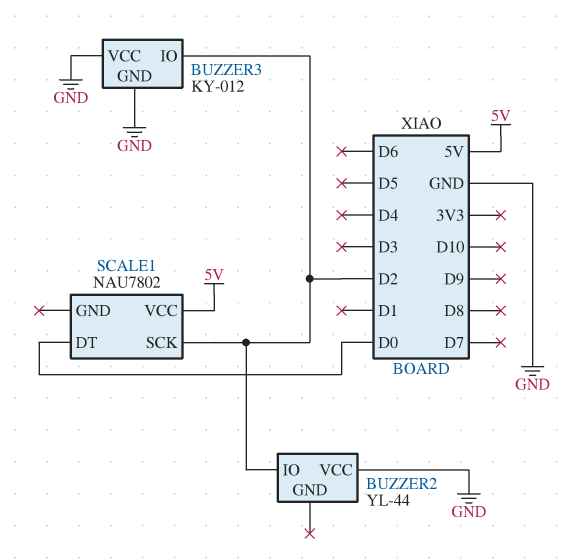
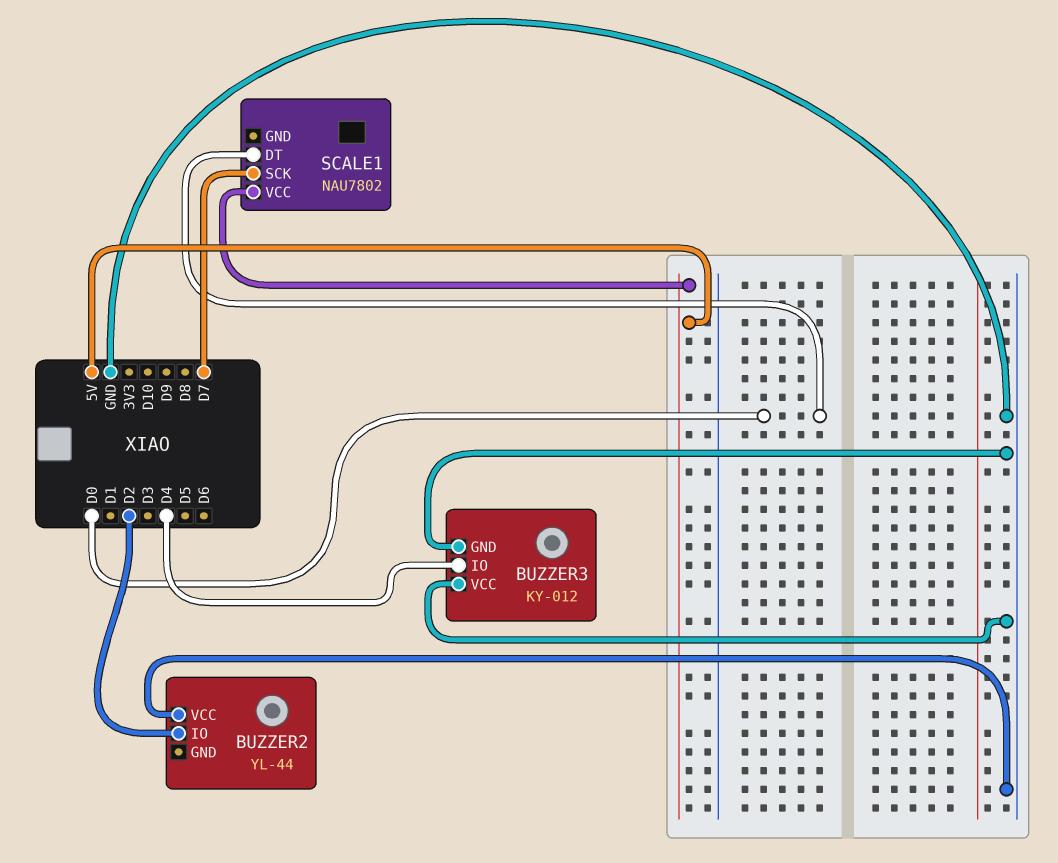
BUZZER3 pin IO: D2 -> D4
SCALE1 pin SCK: D2 -> D7

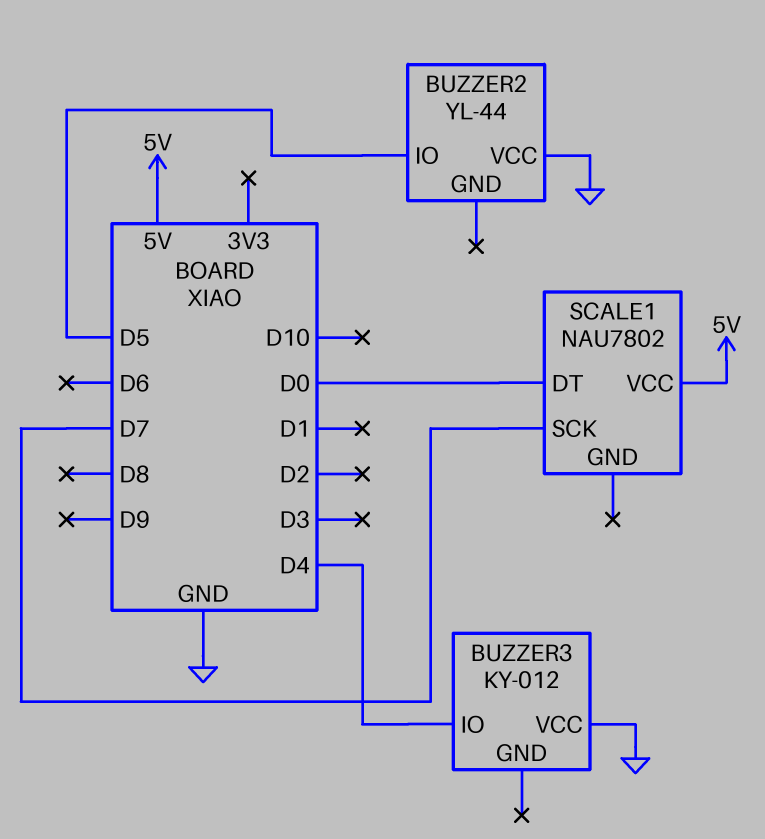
BUZZER2 pin IO: D2 -> D5
BUZZER3 pin GND: GND -> none

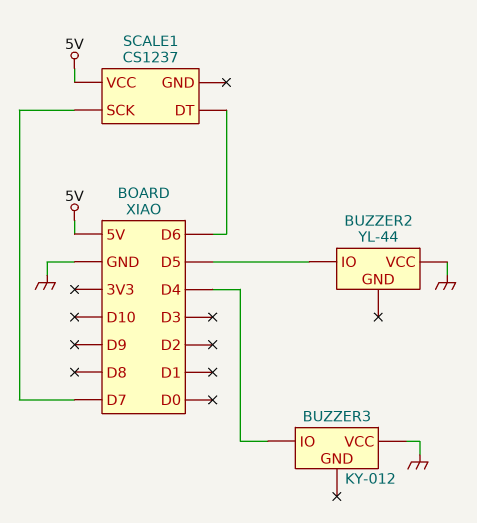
SCALE1: NAU7802 -> CS1237
SCALE1 pin DT: D0 -> D6

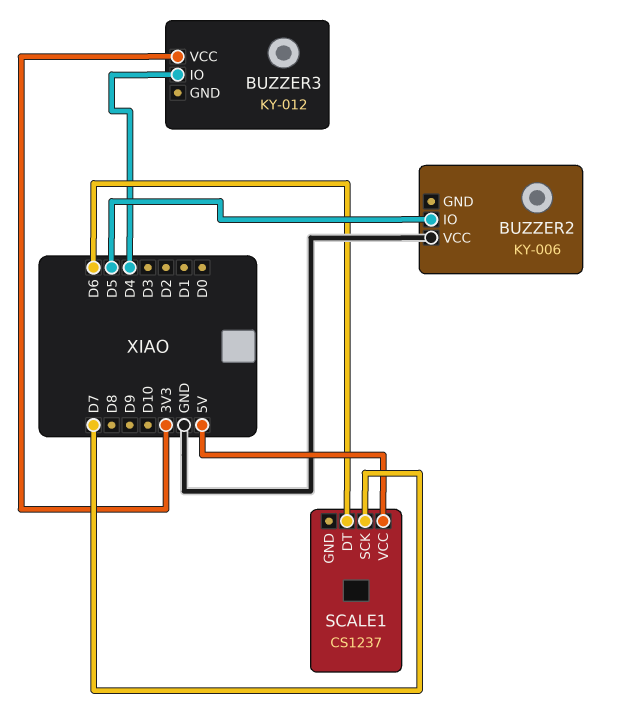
BUZZER2: YL-44 -> KY-006
BUZZER3 pin VCC: GND -> 3V3

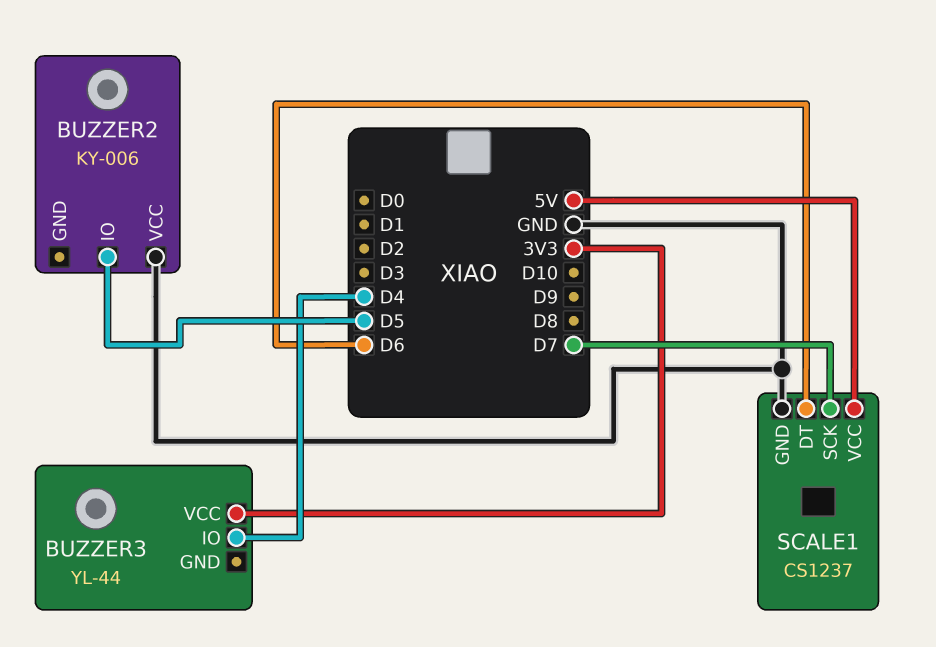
BUZZER3: KY-012 -> YL-44
SCALE1 pin GND: none -> GND

